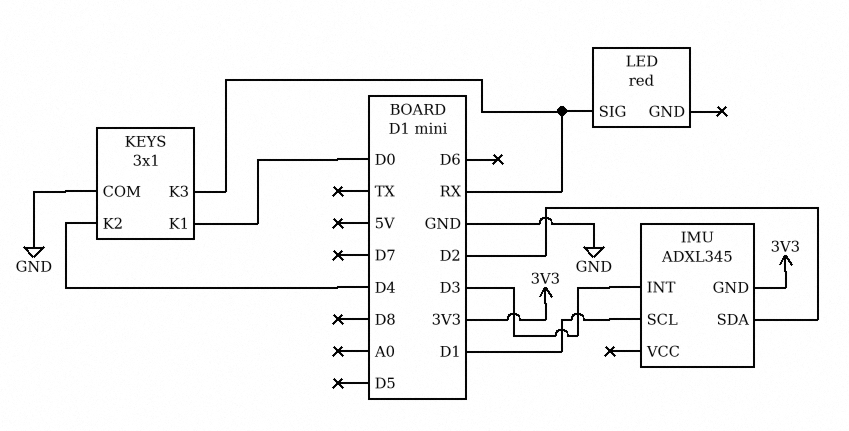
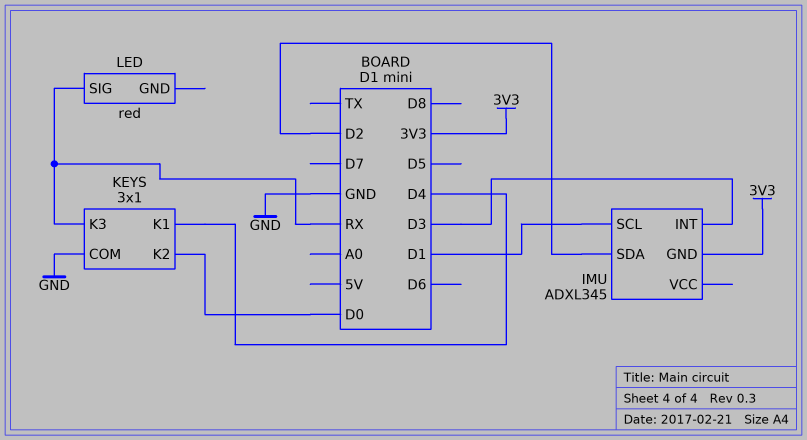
KEYS pin K1: D0 -> D4
KEYS pin K2: D4 -> D0

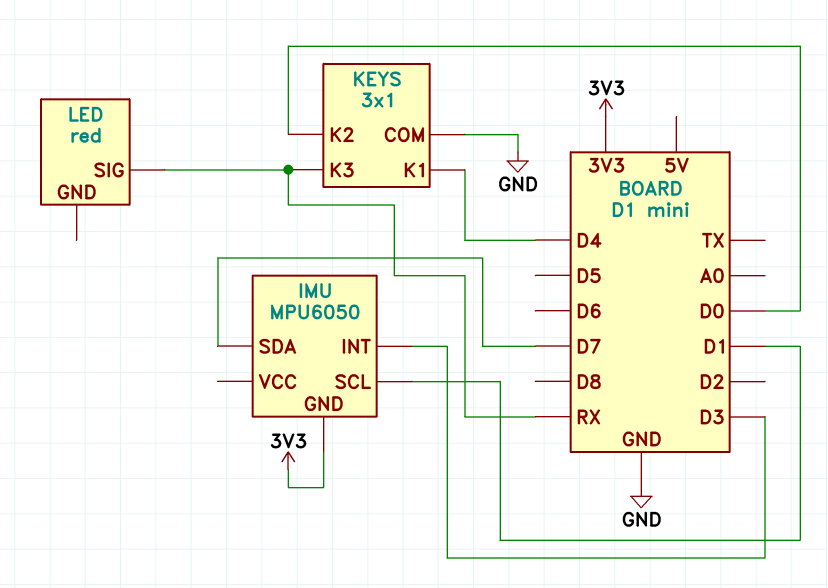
IMU: ADXL345 -> MPU6050
IMU pin SDA: D2 -> D7

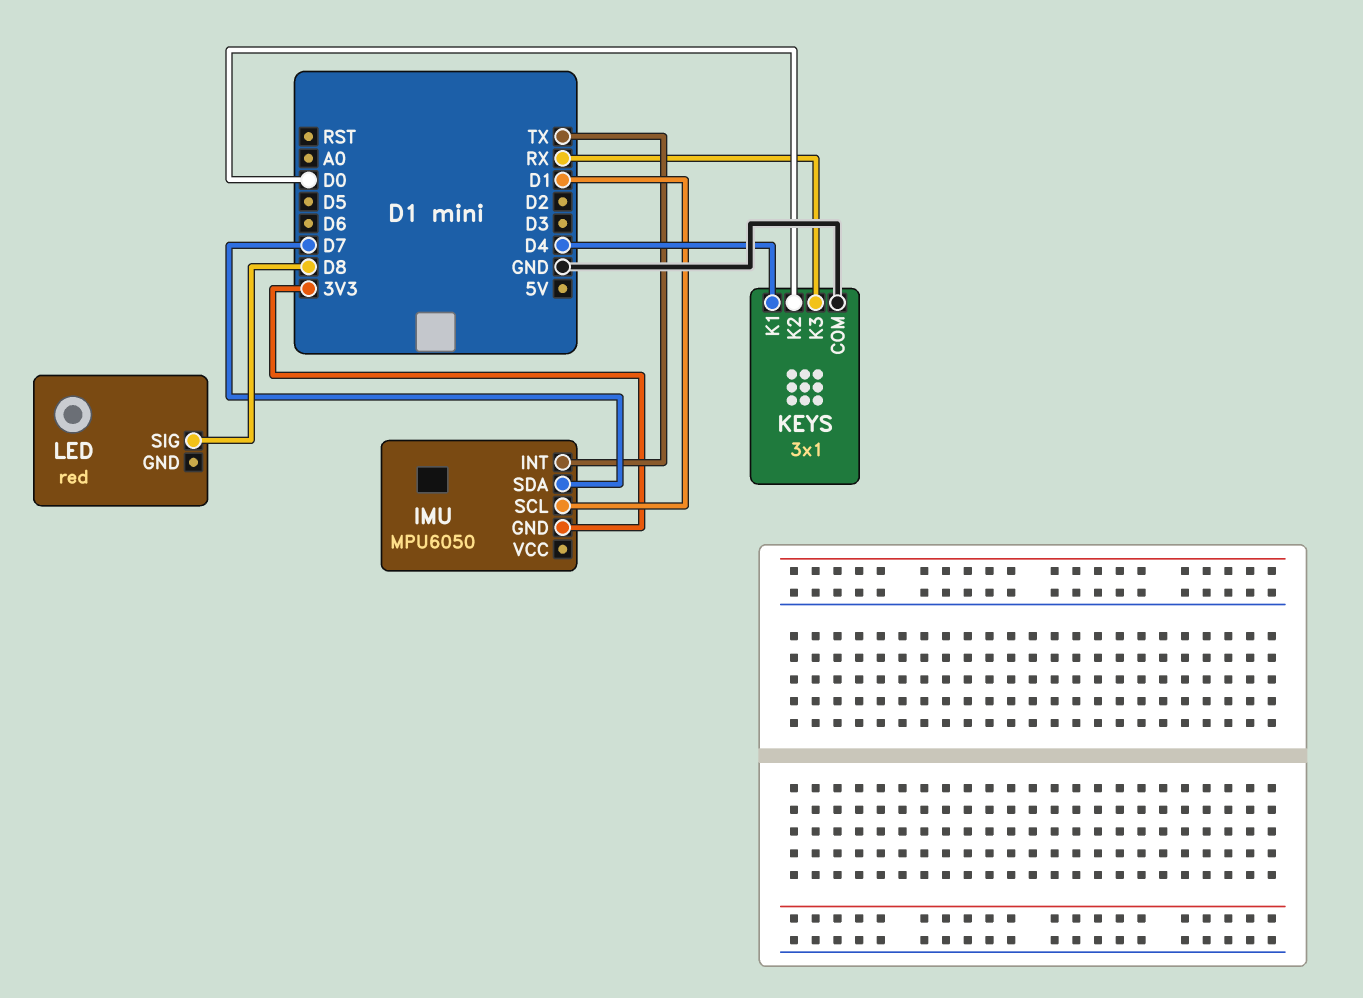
IMU pin INT: D3 -> TX
LED pin SIG: RX -> D8

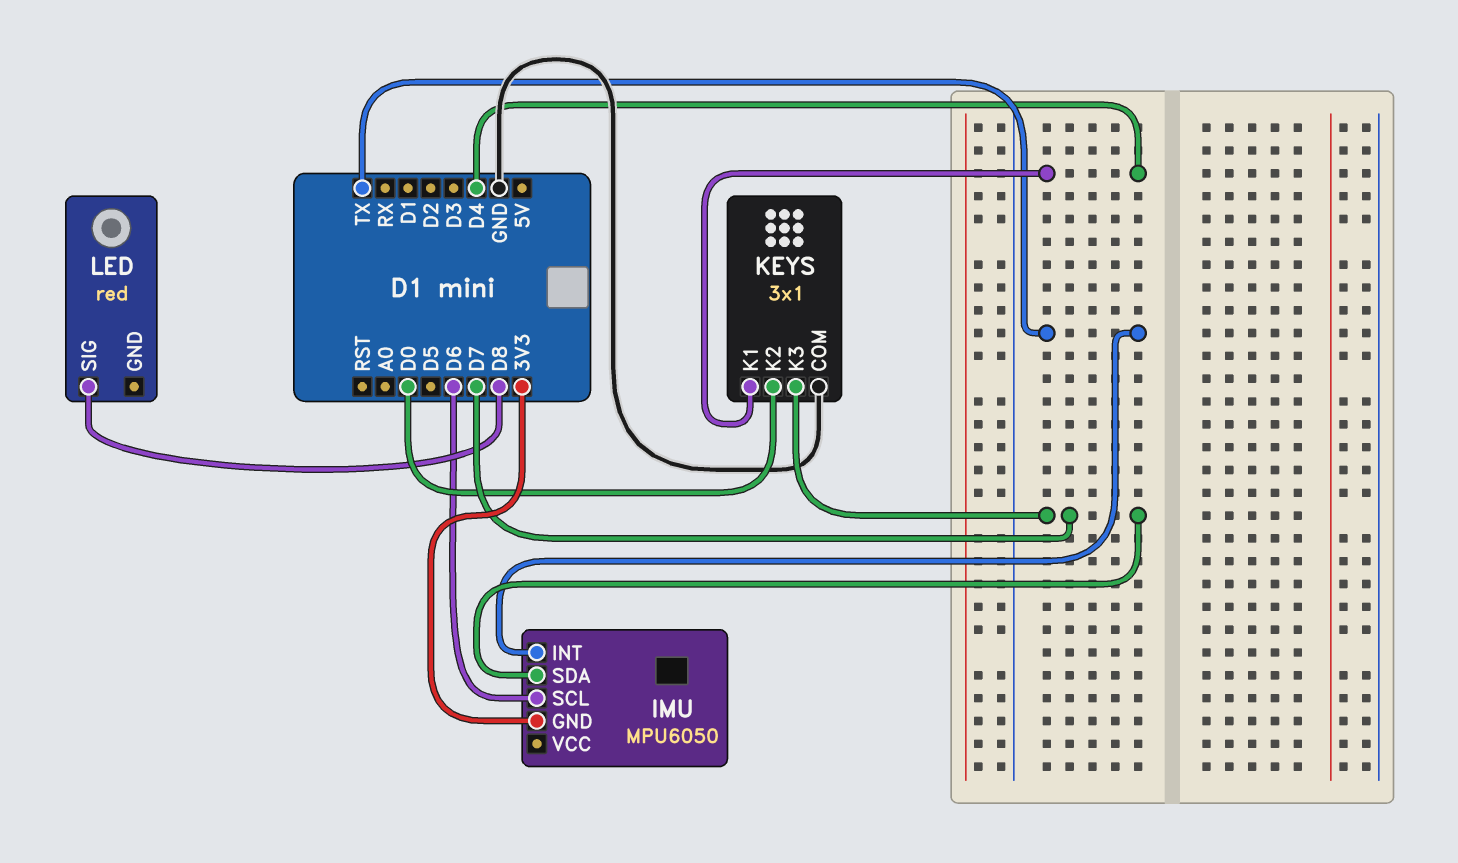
IMU pin SCL: D1 -> D6
KEYS pin K3: RX -> D7

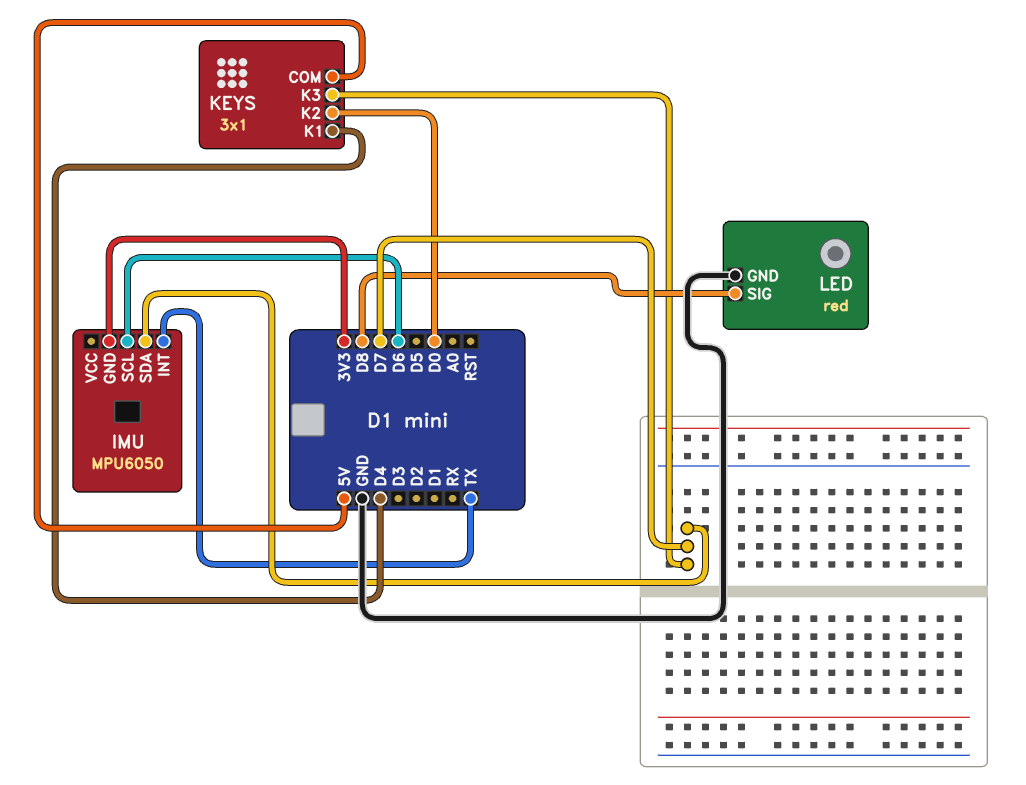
KEYS pin COM: GND -> 5V
LED pin GND: none -> GND

